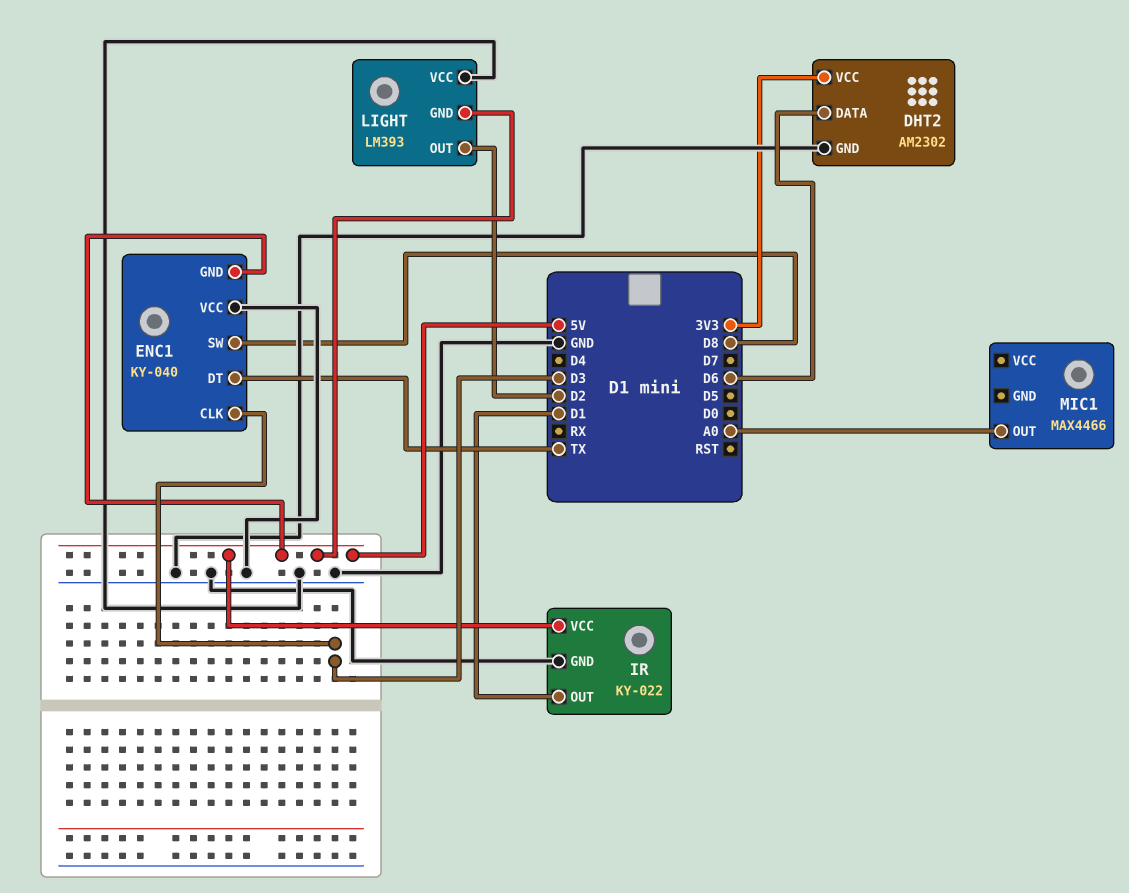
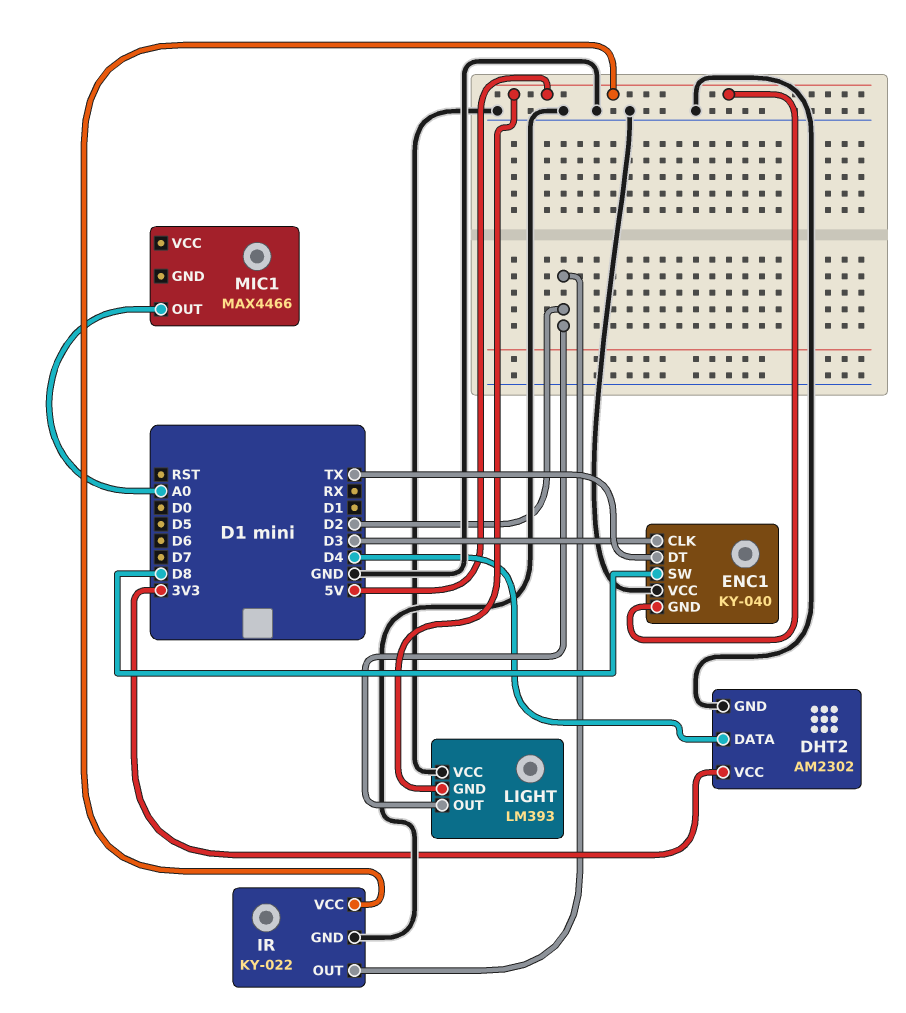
DHT2 pin DATA: D6 -> D4
IR pin OUT: D1 -> D2

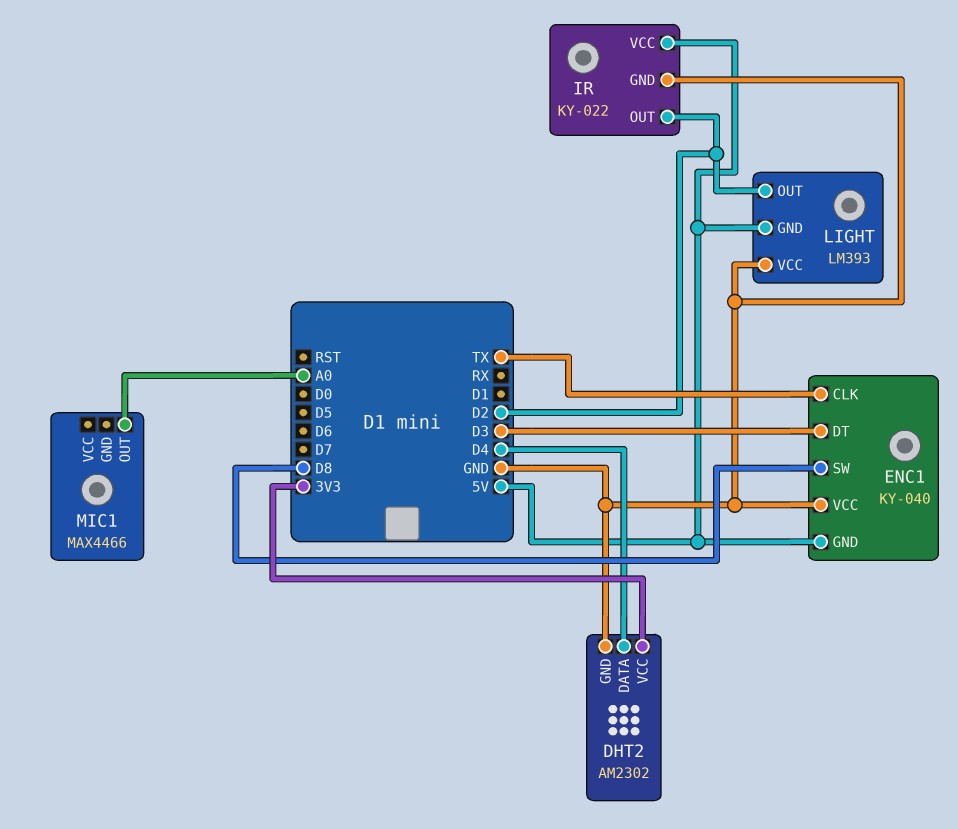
ENC1 pin CLK: D3 -> TX
ENC1 pin DT: TX -> D3

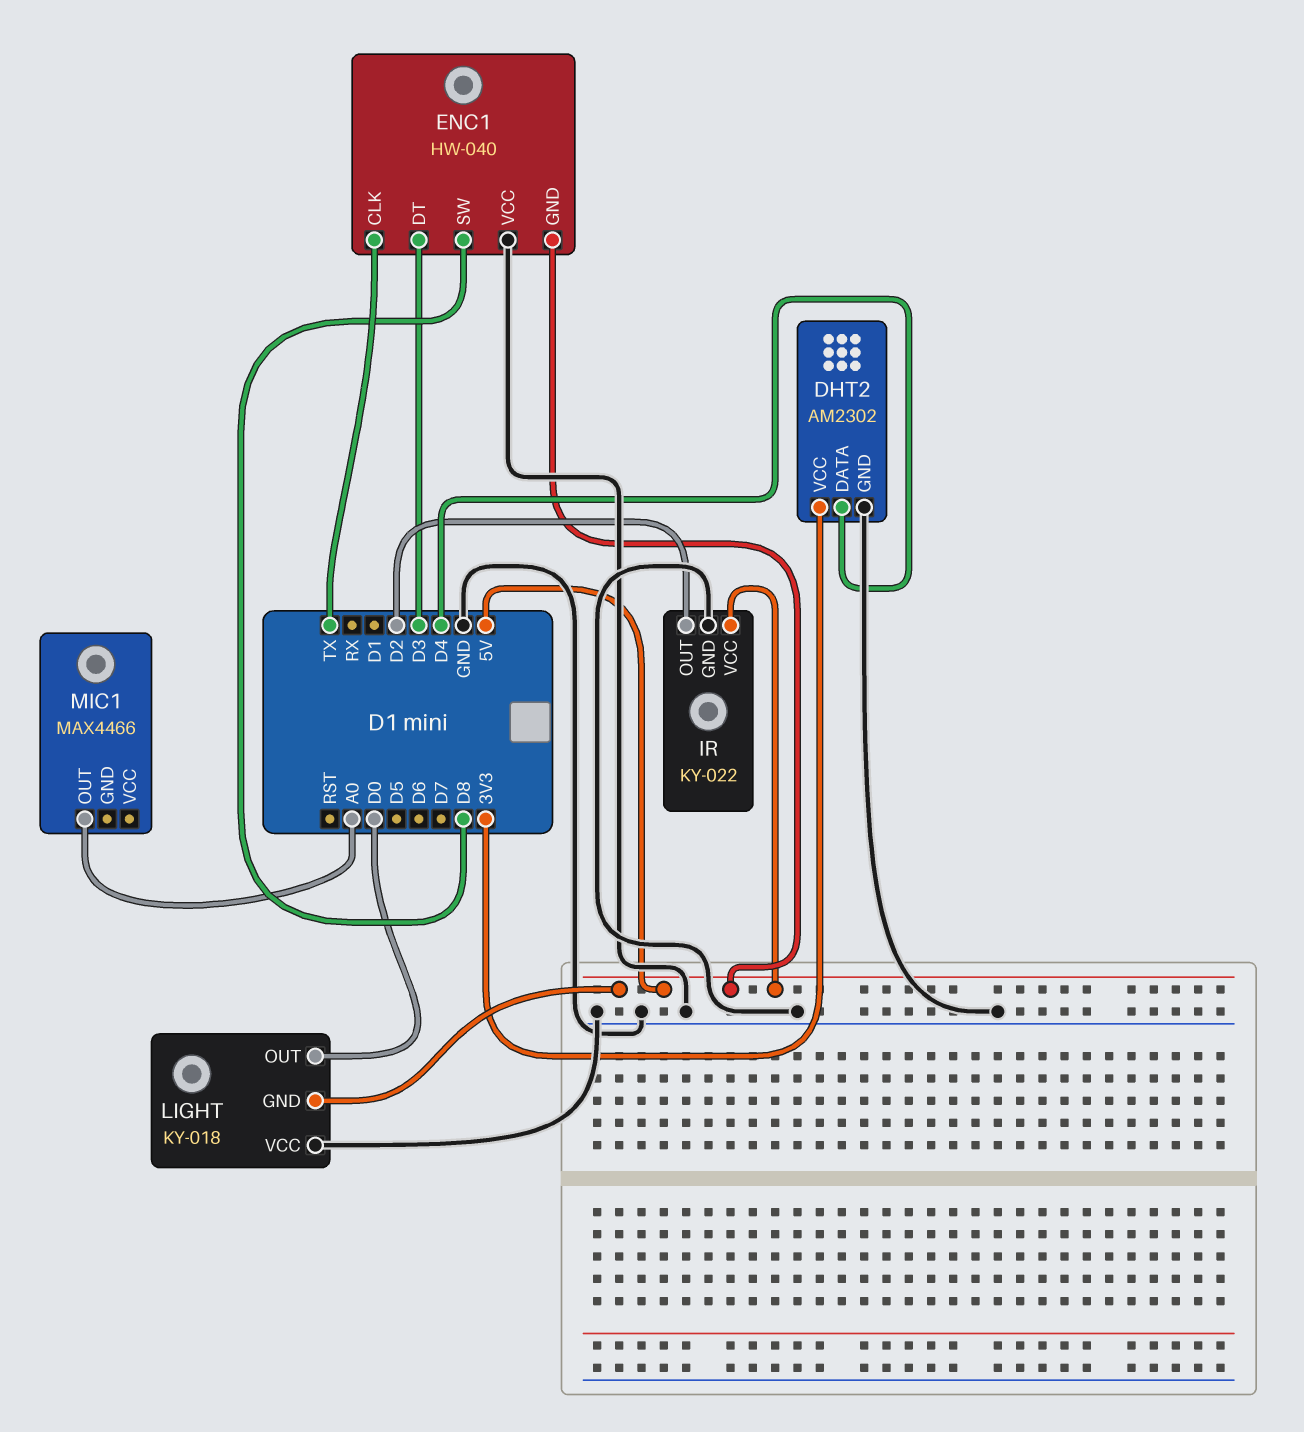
ENC1: KY-040 -> HW-040
LIGHT: LM393 -> KY-018
LIGHT pin OUT: D2 -> D0

